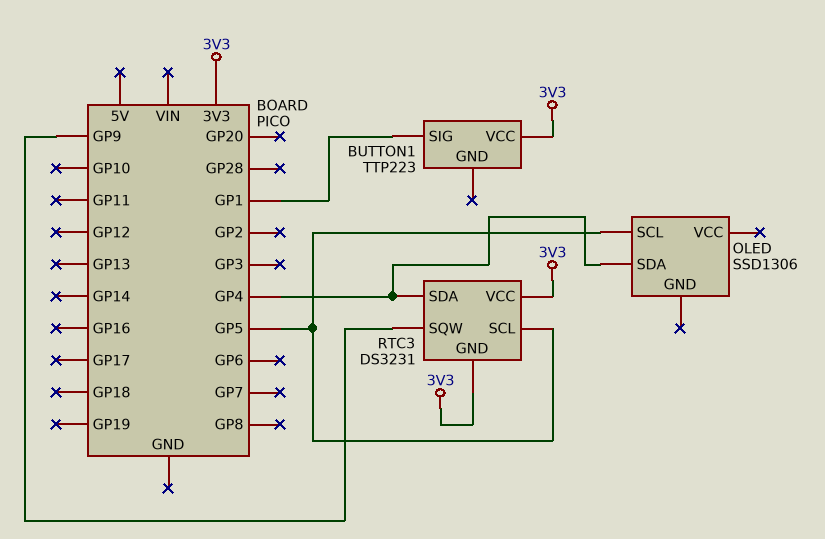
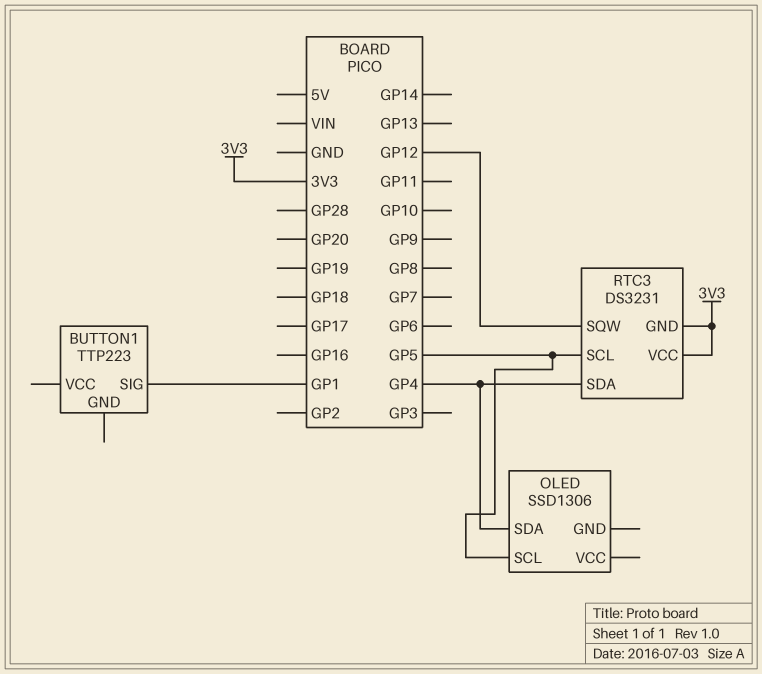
BUTTON1 pin VCC: 3V3 -> none
RTC3 pin SQW: GP9 -> GP12

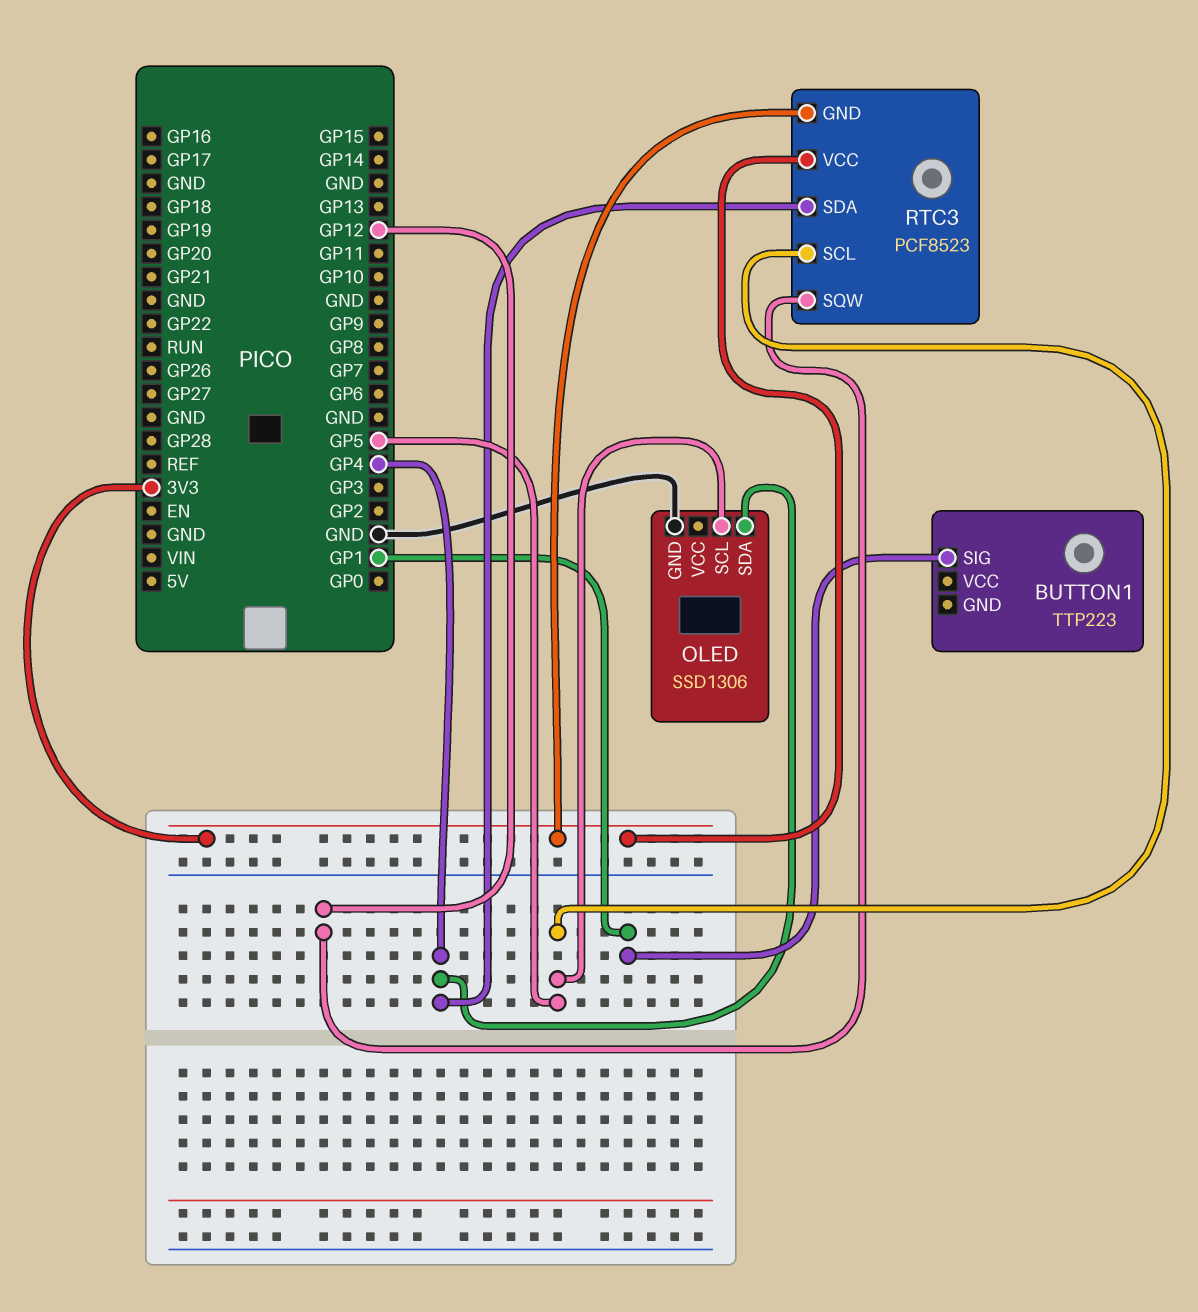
OLED pin GND: none -> GND
RTC3: DS3231 -> PCF8523

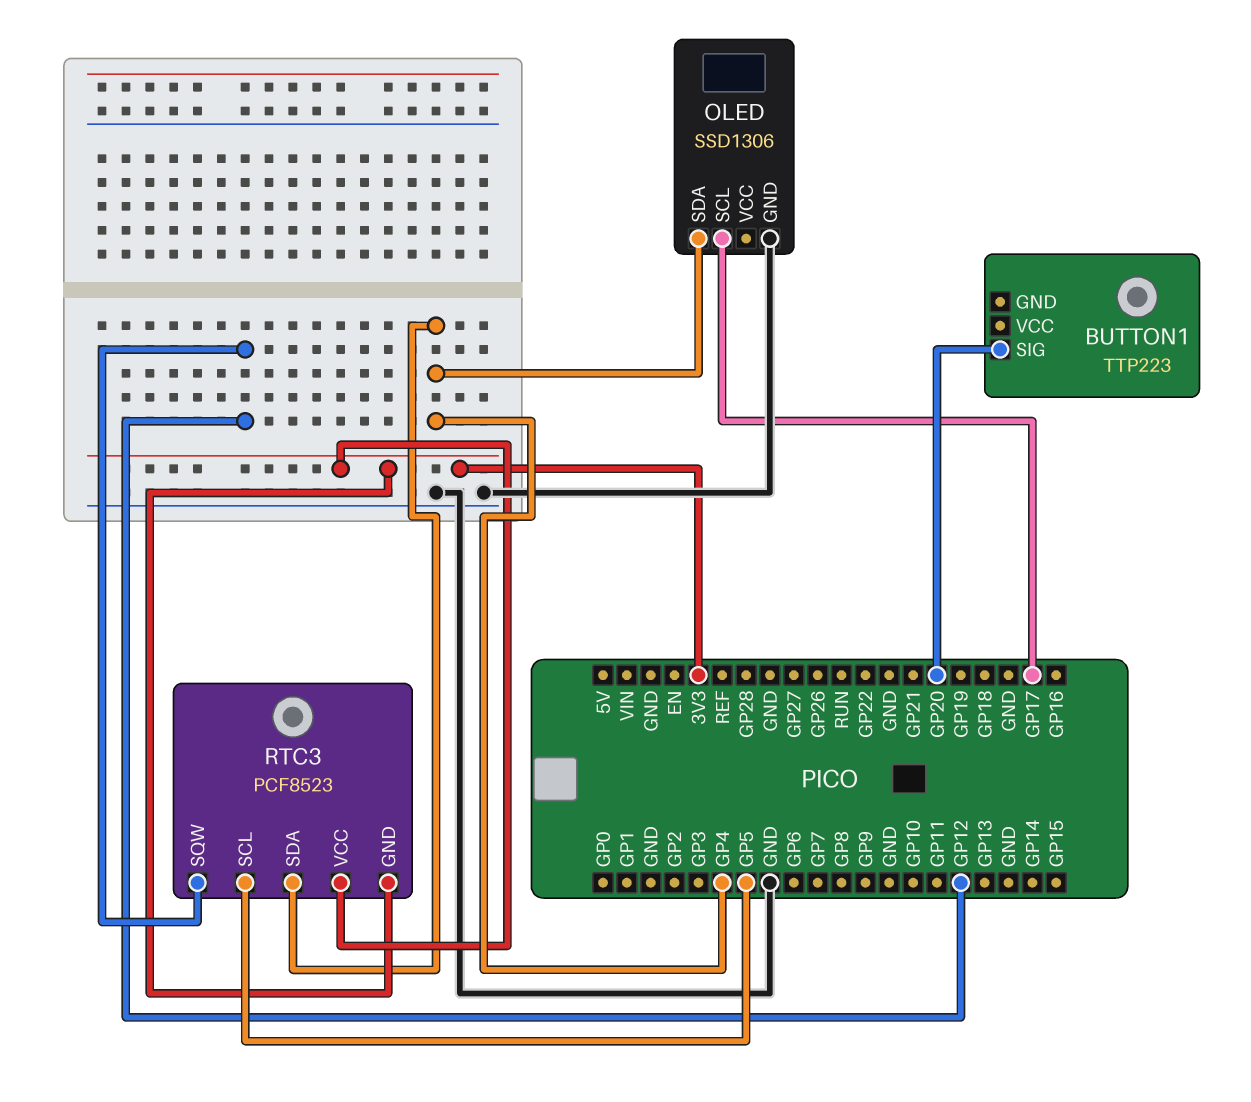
BUTTON1 pin SIG: GP1 -> GP20
OLED pin SCL: GP5 -> GP17

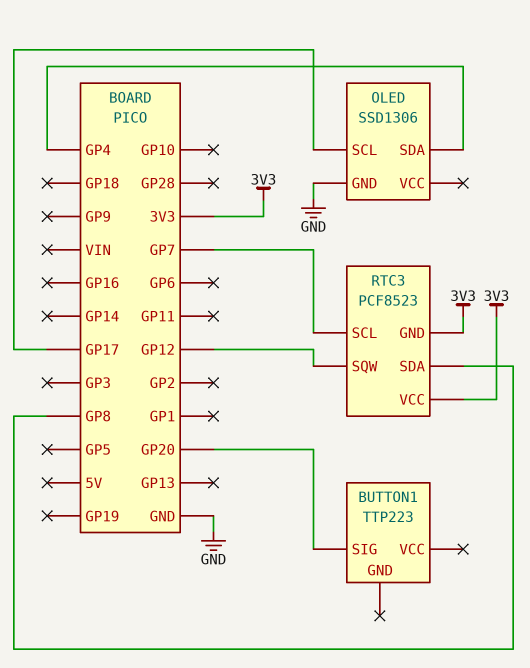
RTC3 pin SCL: GP5 -> GP7
RTC3 pin SDA: GP4 -> GP8

